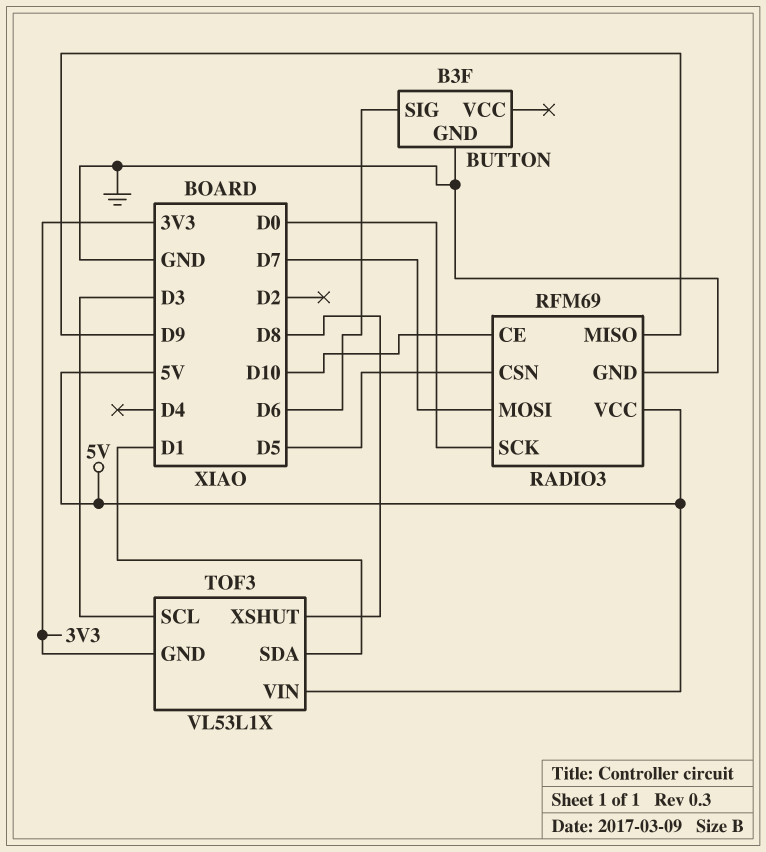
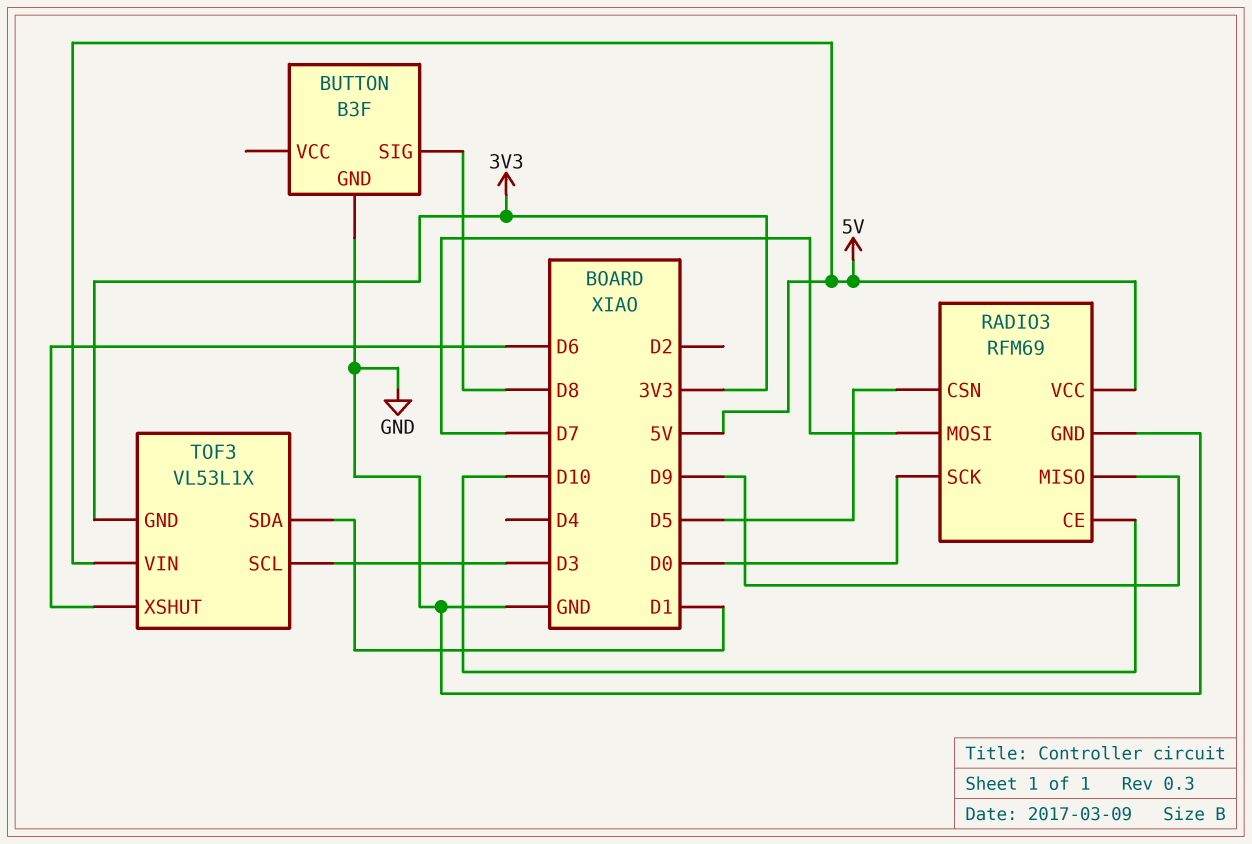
BUTTON pin SIG: D6 -> D8
TOF3 pin XSHUT: D8 -> D6

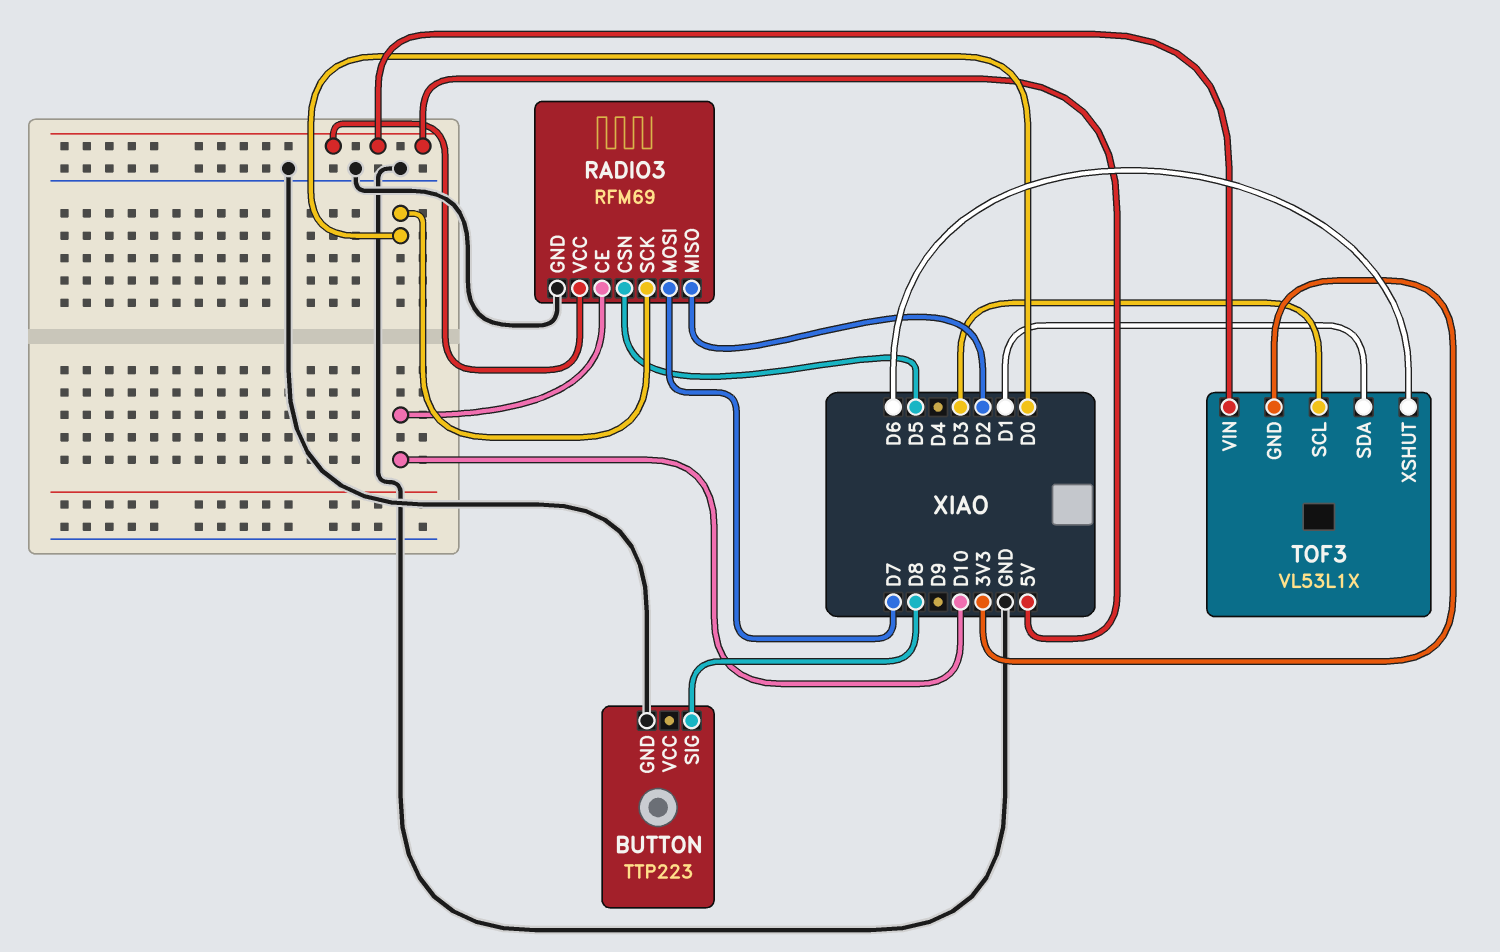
BUTTON: B3F -> TTP223
RADIO3 pin MISO: D9 -> D2

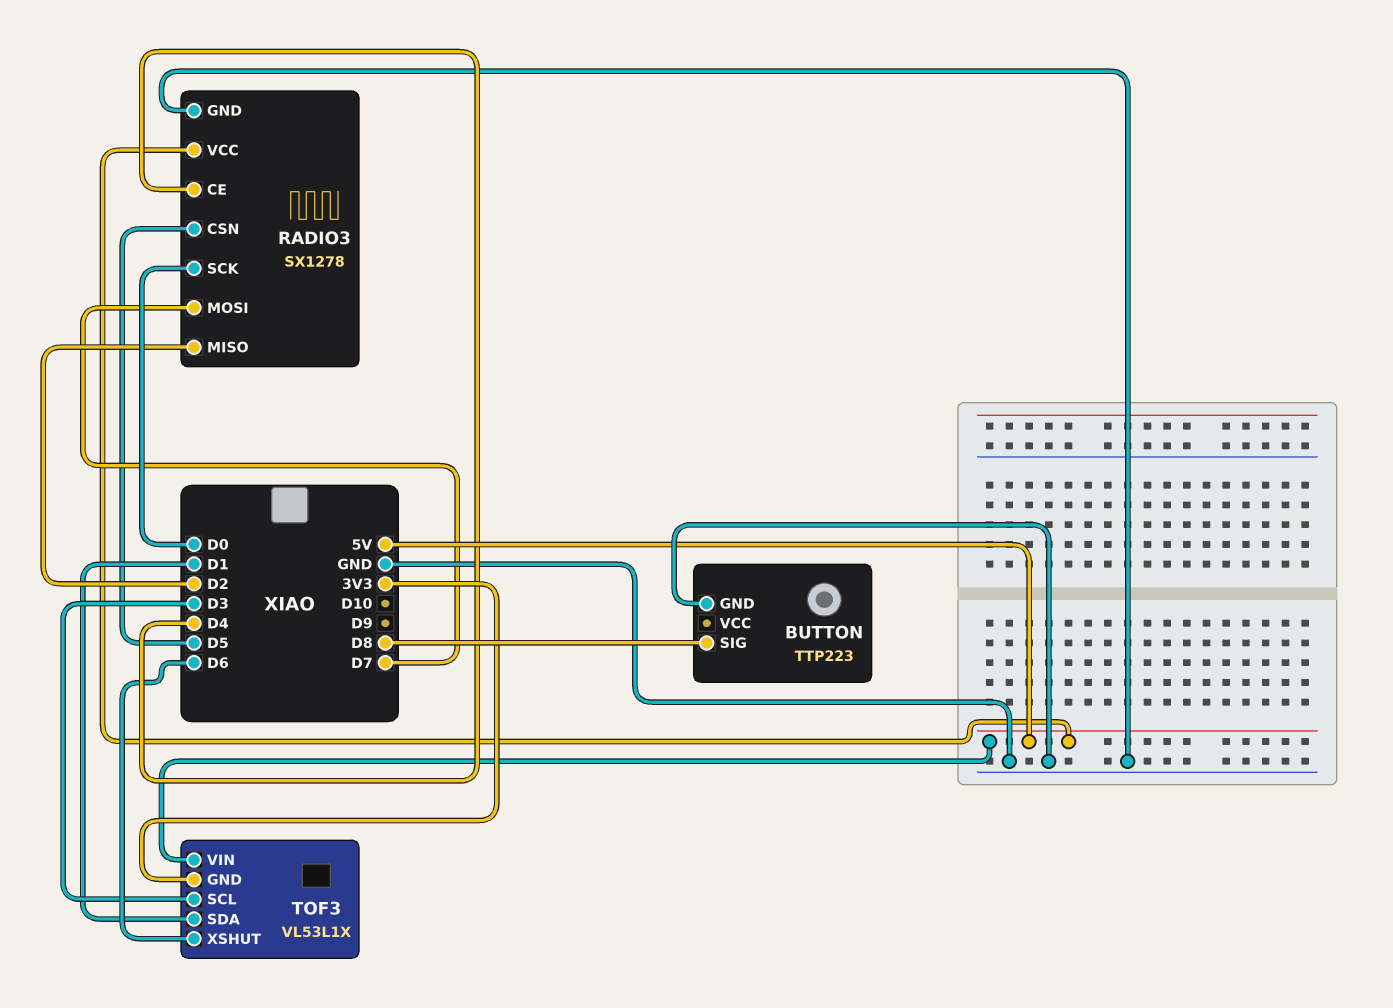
RADIO3: RFM69 -> SX1278
RADIO3 pin CE: D10 -> D4

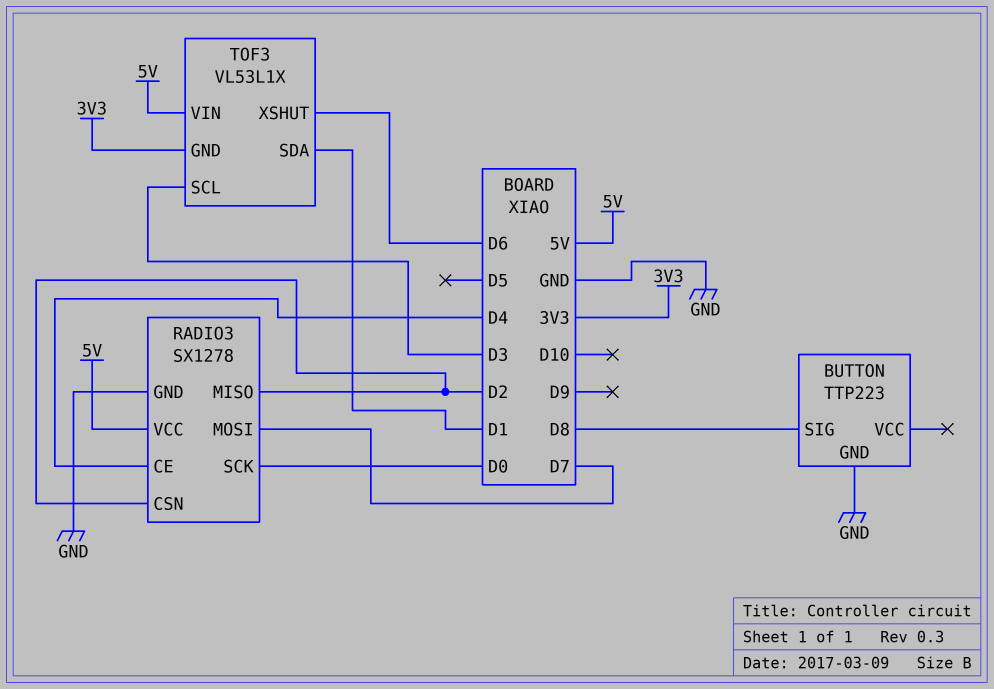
RADIO3 pin CSN: D5 -> D2

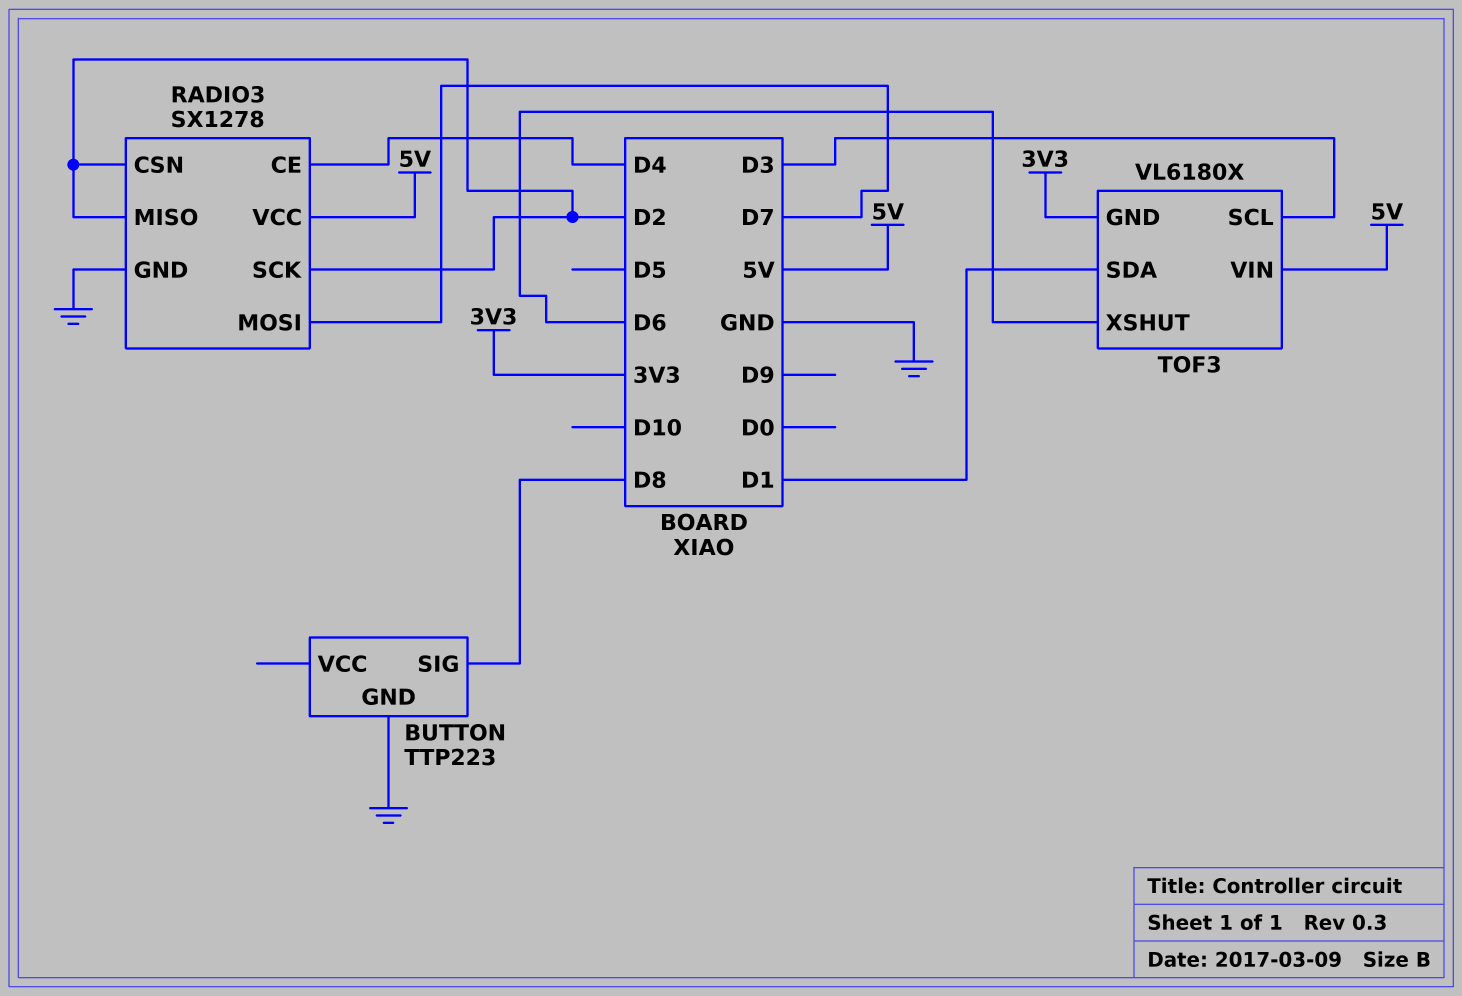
RADIO3 pin SCK: D0 -> D2
TOF3: VL53L1X -> VL6180X

